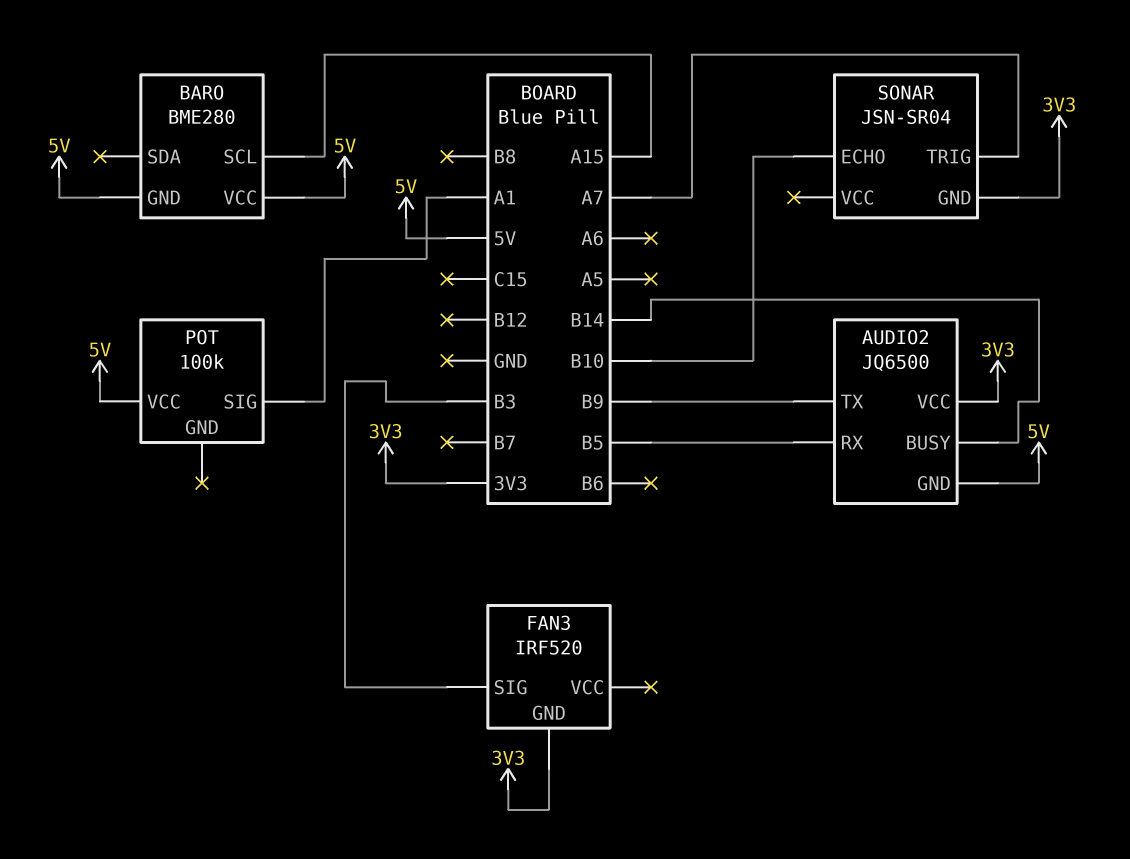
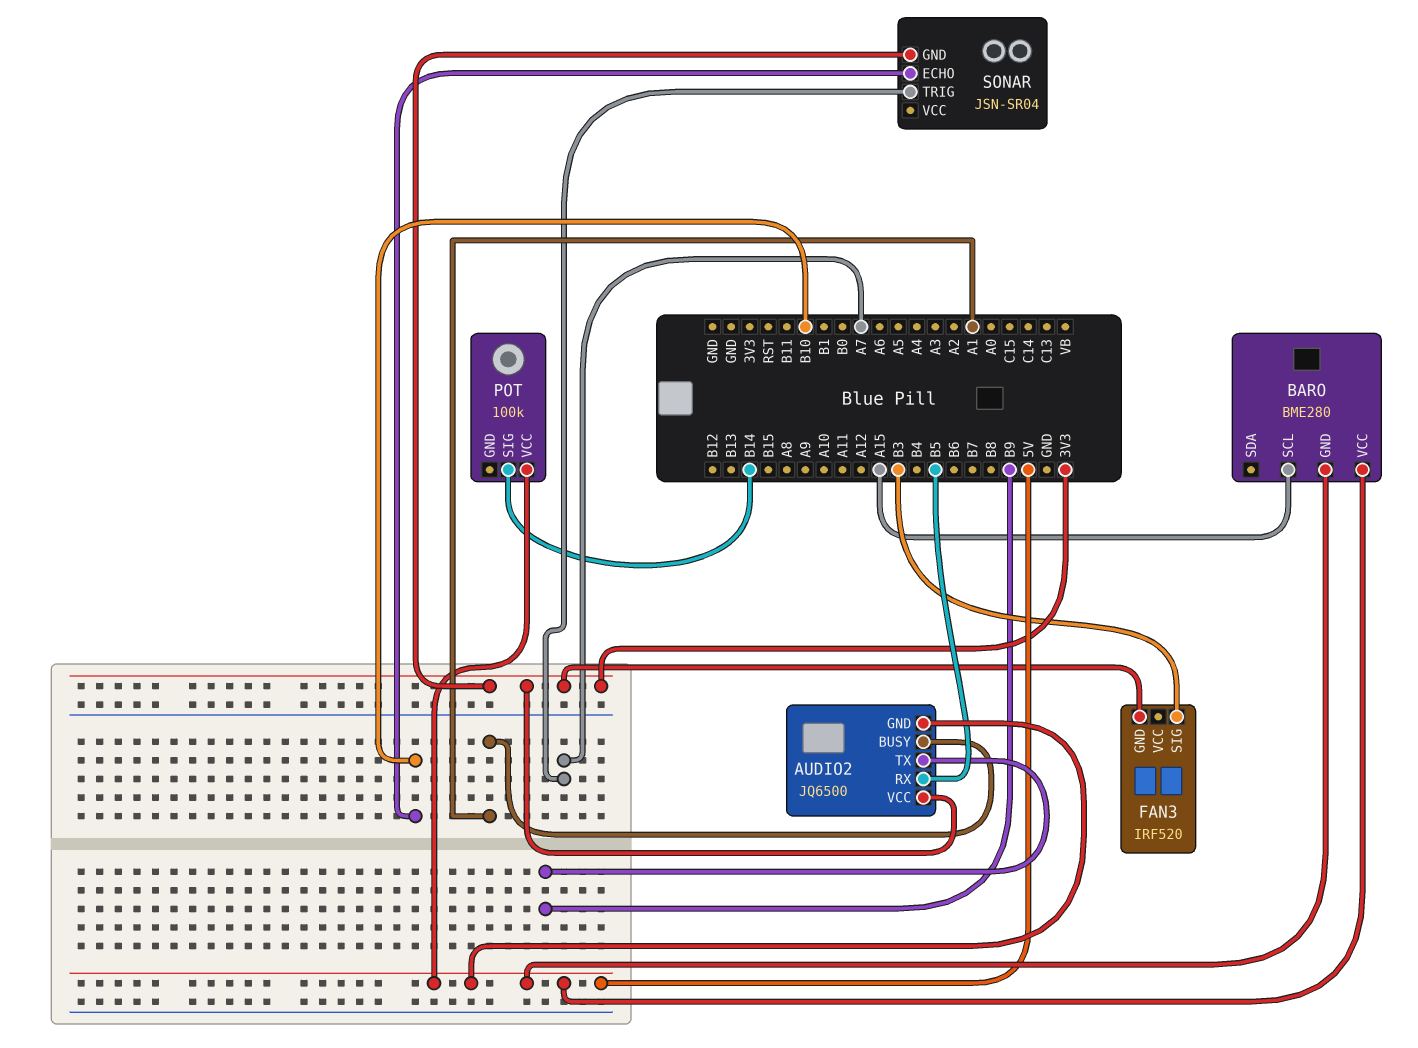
AUDIO2 pin BUSY: B14 -> A1
POT pin SIG: A1 -> B14

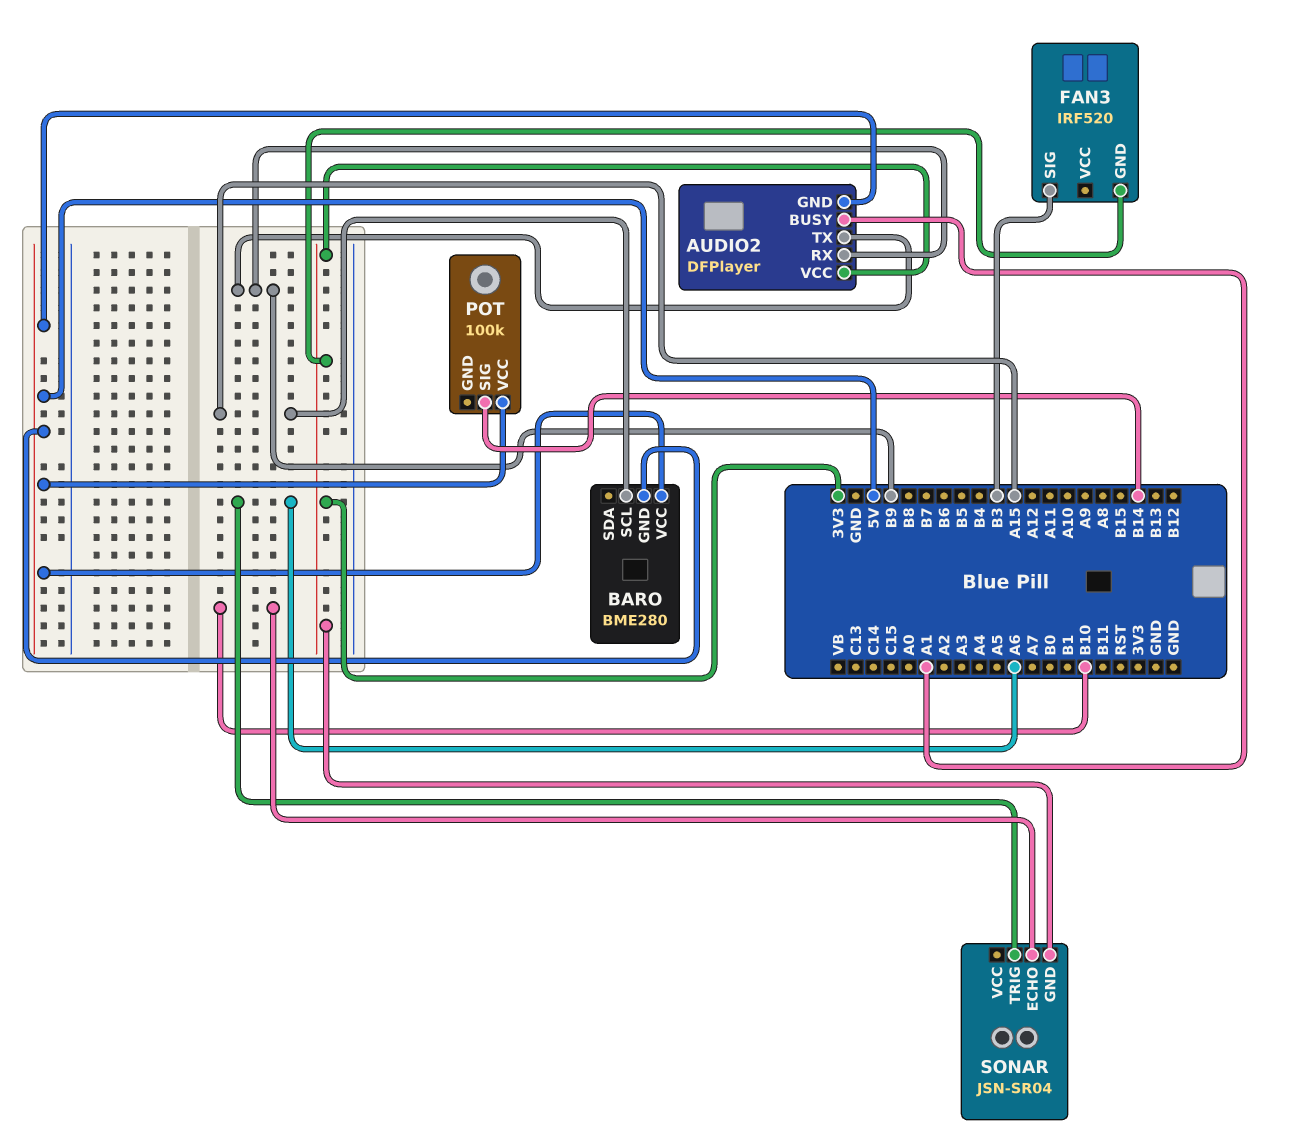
AUDIO2: JQ6500 -> DFPlayer
AUDIO2 pin RX: B5 -> B9
SONAR pin TRIG: A7 -> A6

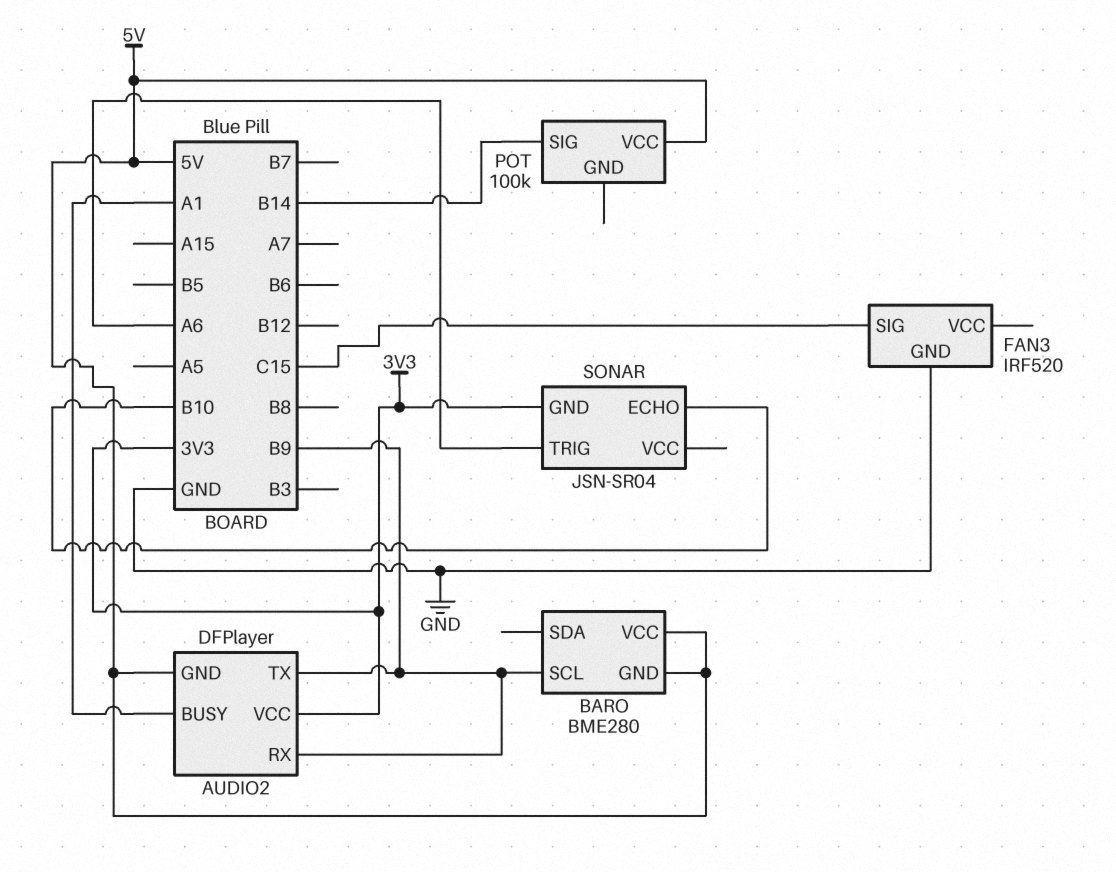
BARO pin SCL: A15 -> B9
FAN3 pin GND: 3V3 -> GND
FAN3 pin SIG: B3 -> C15

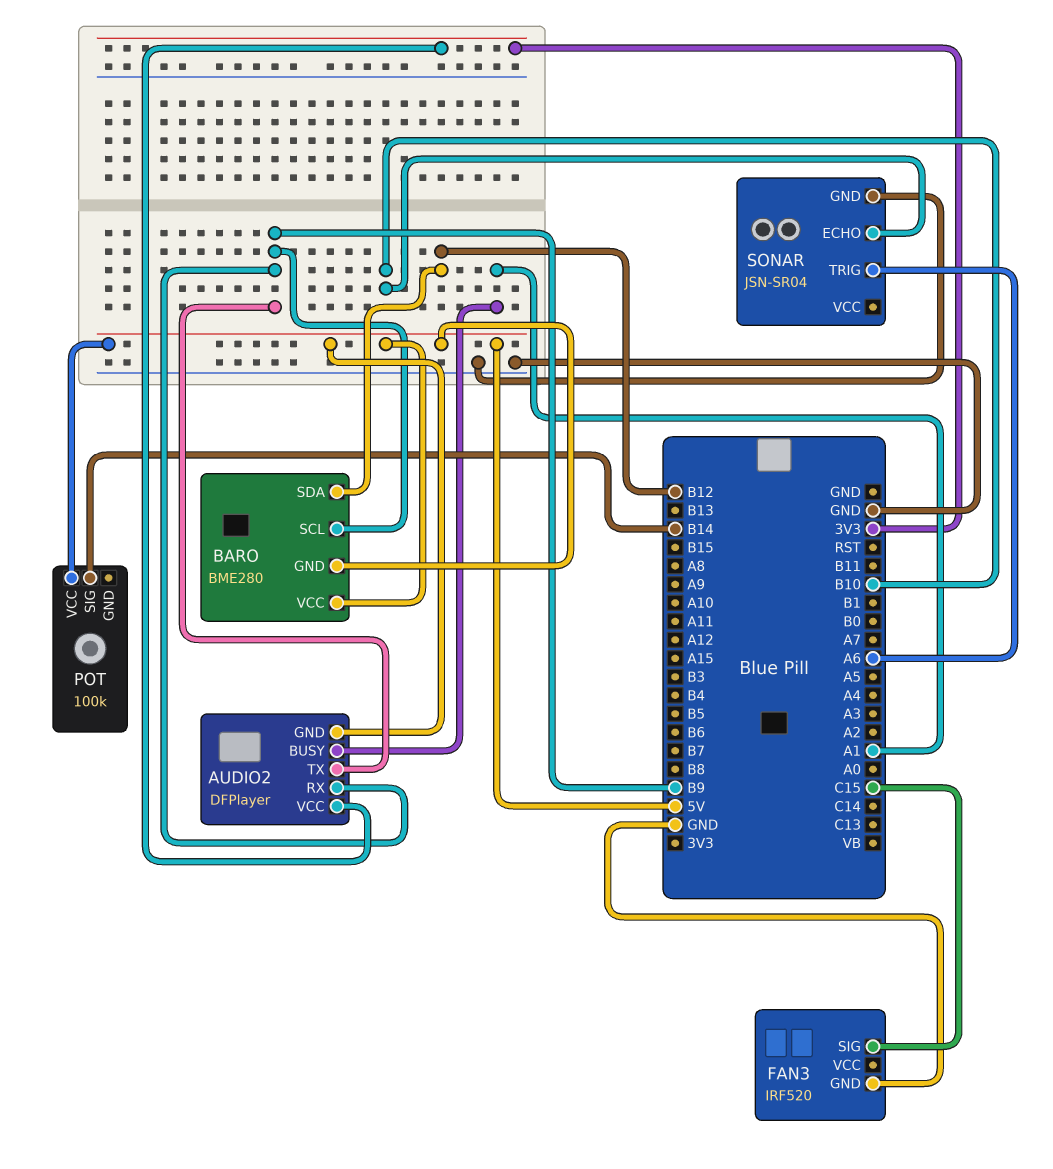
BARO pin SDA: none -> B12
SONAR pin GND: 3V3 -> GND

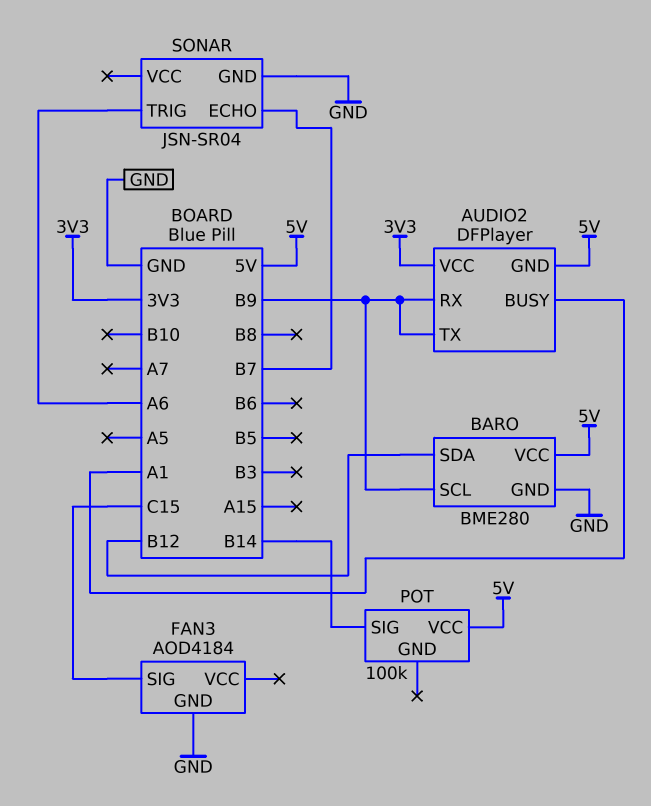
BARO pin GND: 5V -> GND
FAN3: IRF520 -> AOD4184
SONAR pin ECHO: B10 -> B7

